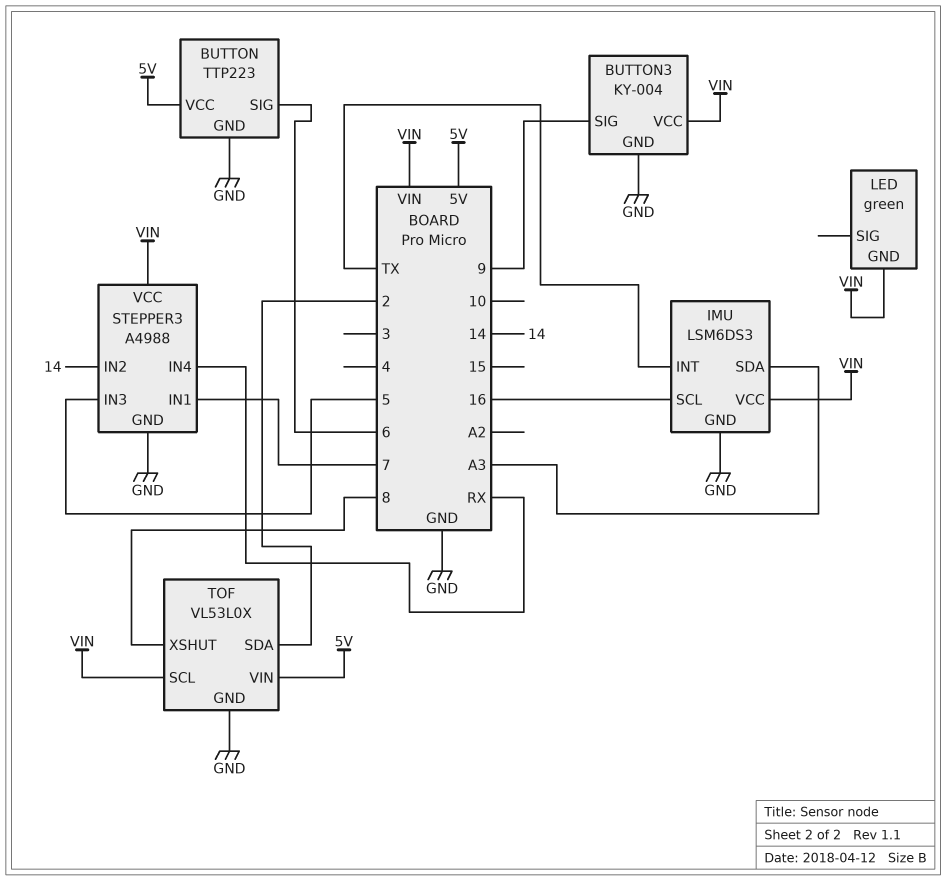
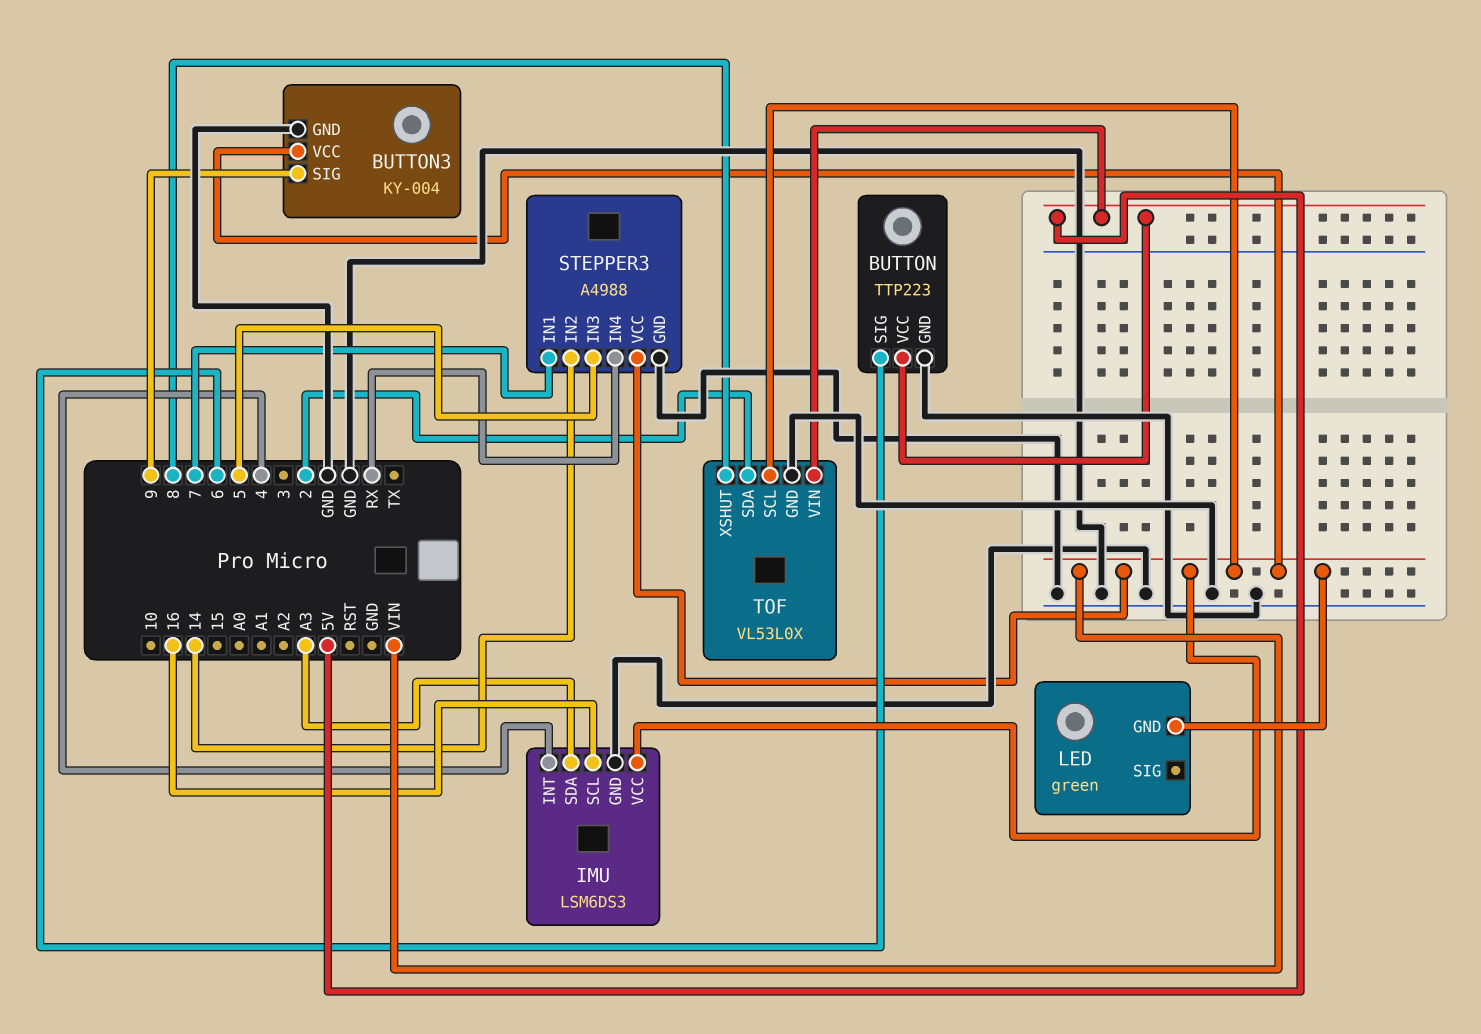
IMU pin INT: TX -> 4

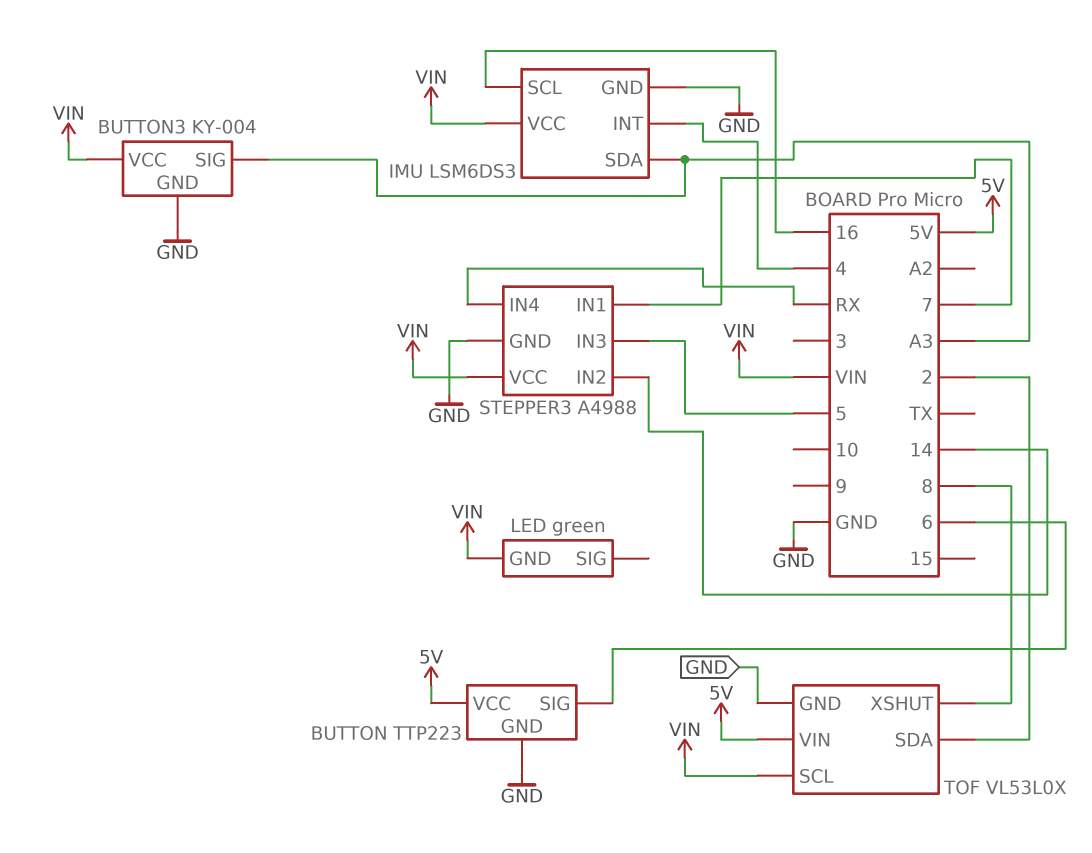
BUTTON3 pin SIG: 9 -> A3

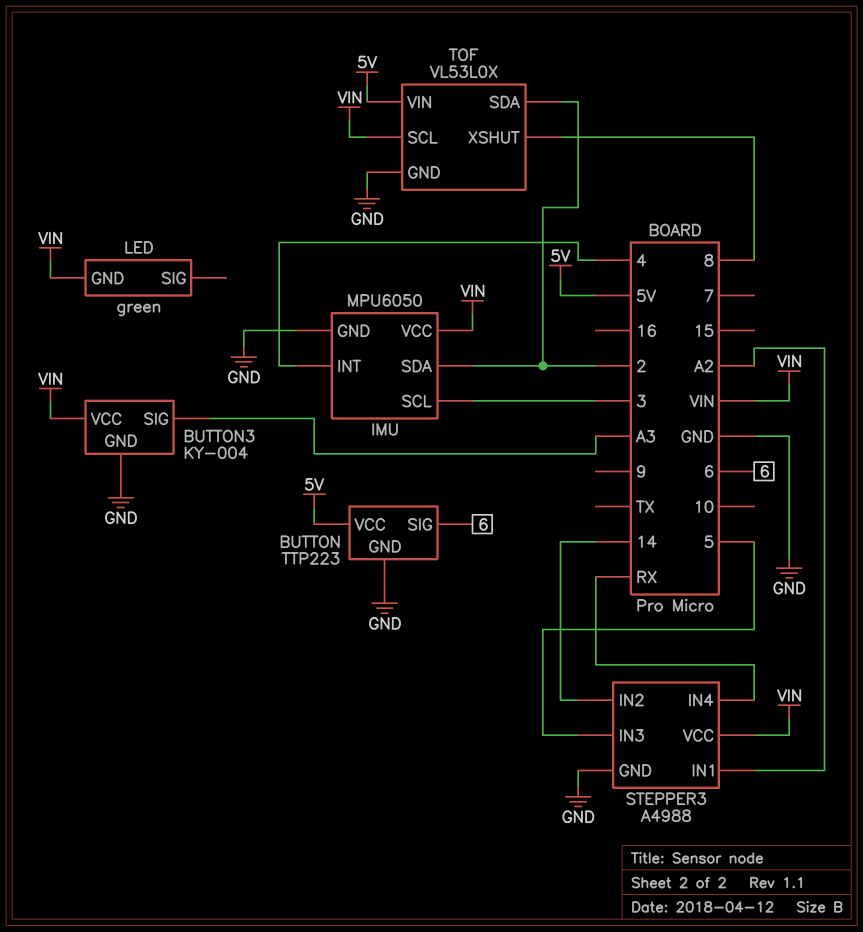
IMU: LSM6DS3 -> MPU6050
IMU pin SCL: 16 -> 3
IMU pin SDA: A3 -> 2
STEPPER3 pin IN1: 7 -> A2

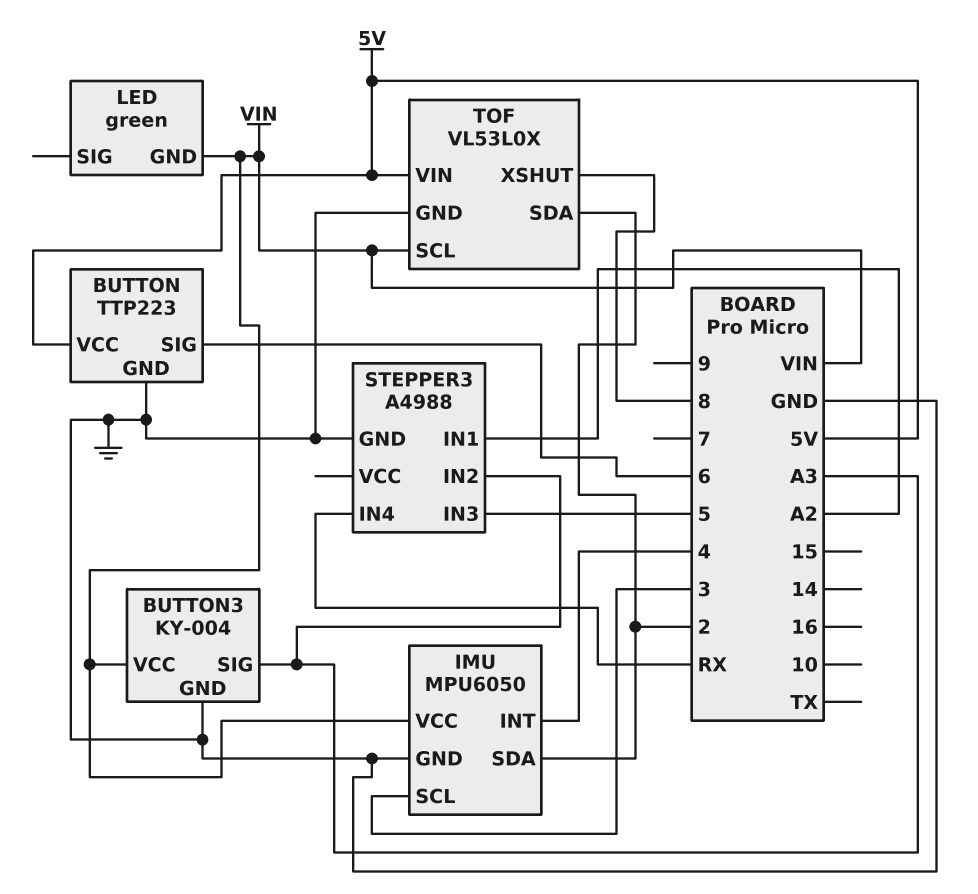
STEPPER3 pin IN2: 14 -> A3
STEPPER3 pin VCC: VIN -> none

